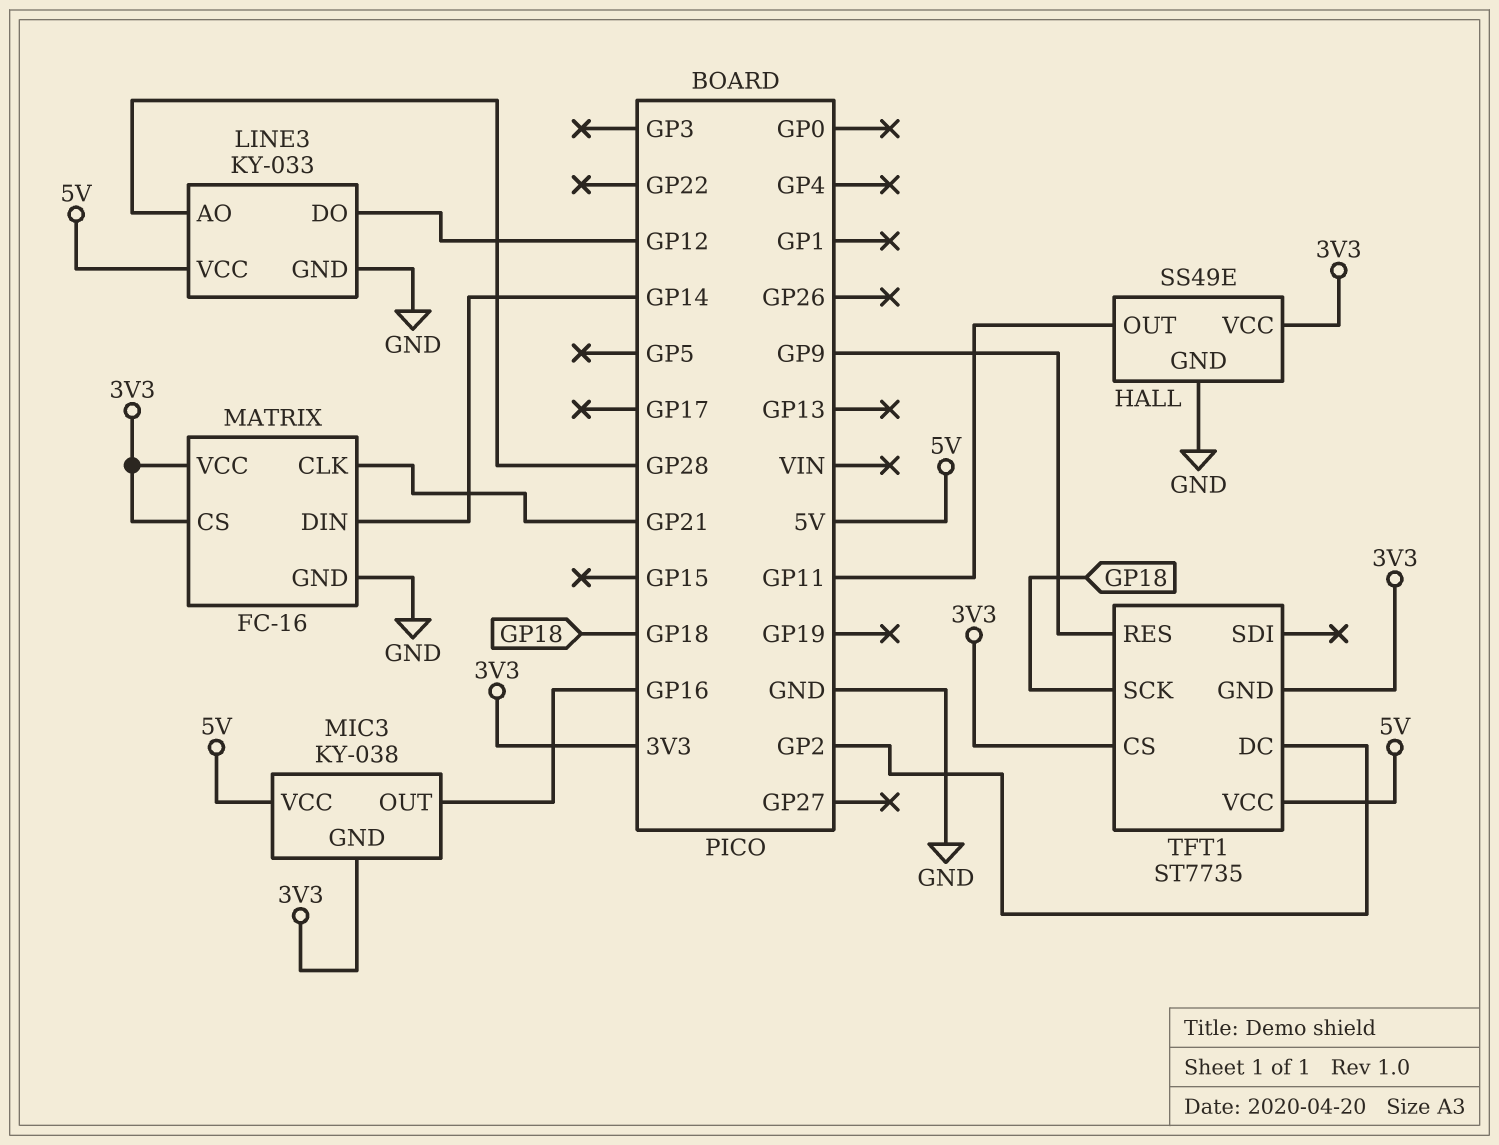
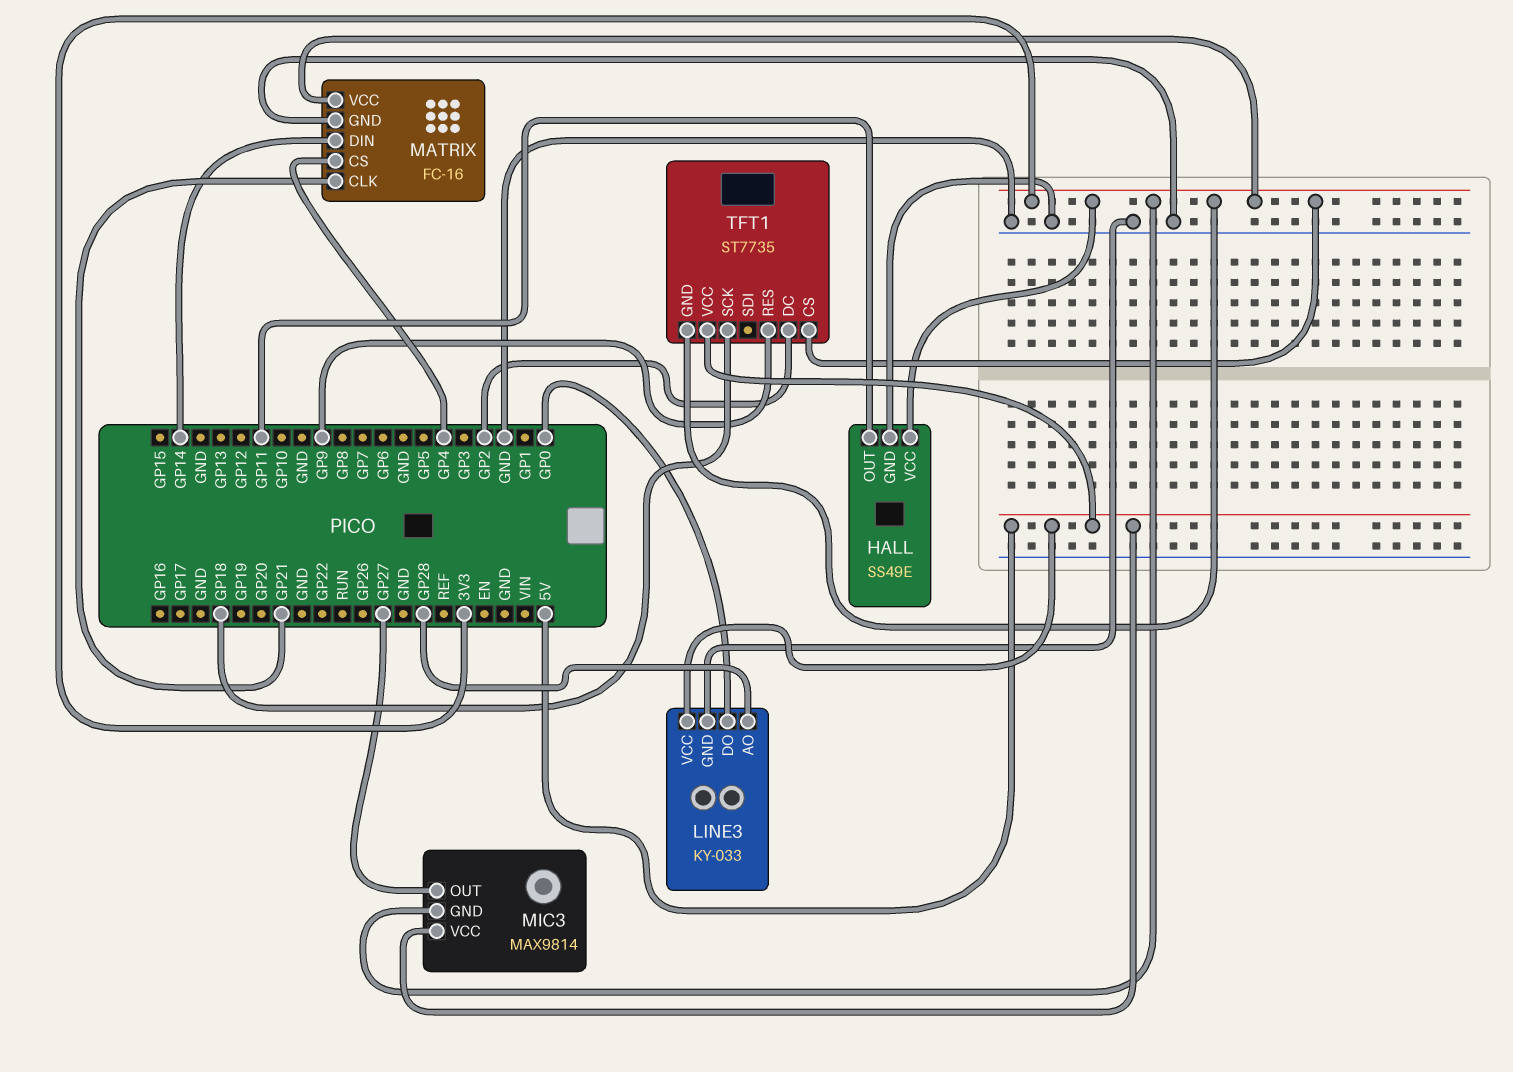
LINE3 pin DO: GP12 -> GP0
MATRIX pin CS: 3V3 -> GP4
MIC3: KY-038 -> MAX9814
MIC3 pin OUT: GP16 -> GP27

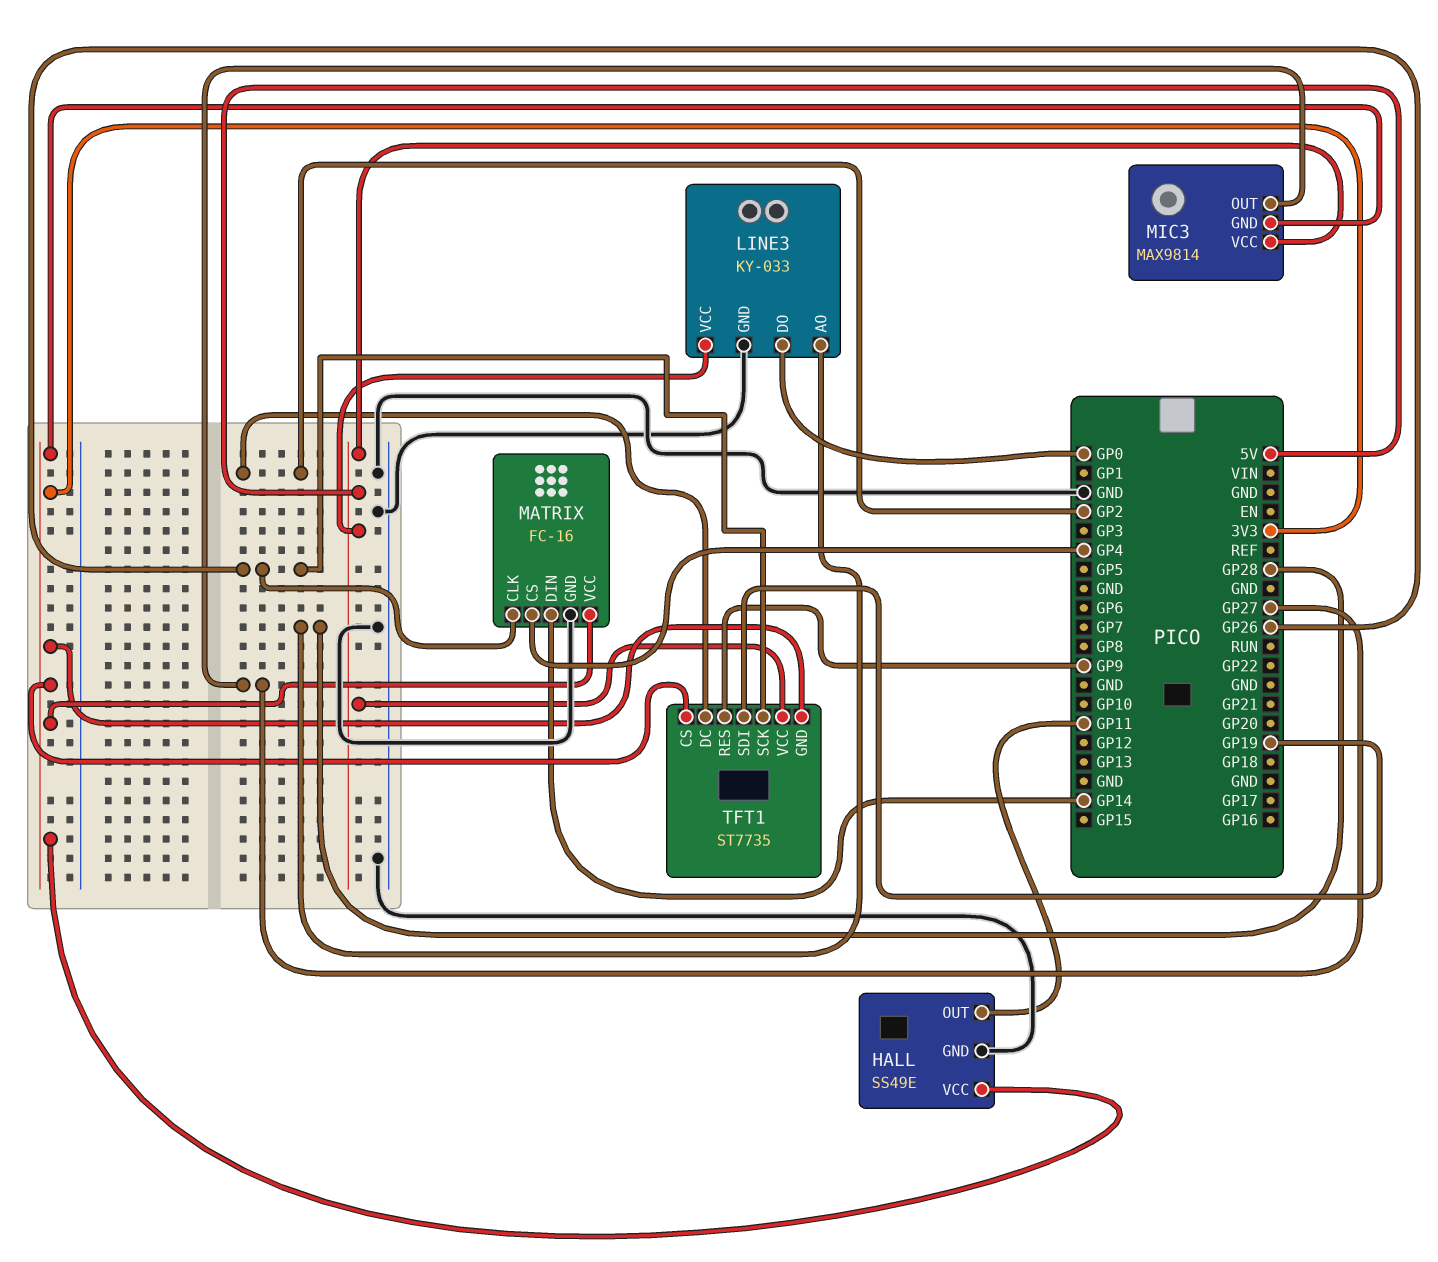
MATRIX pin CLK: GP21 -> GP26
TFT1 pin SCK: GP18 -> GP26
TFT1 pin SDI: none -> GP19

